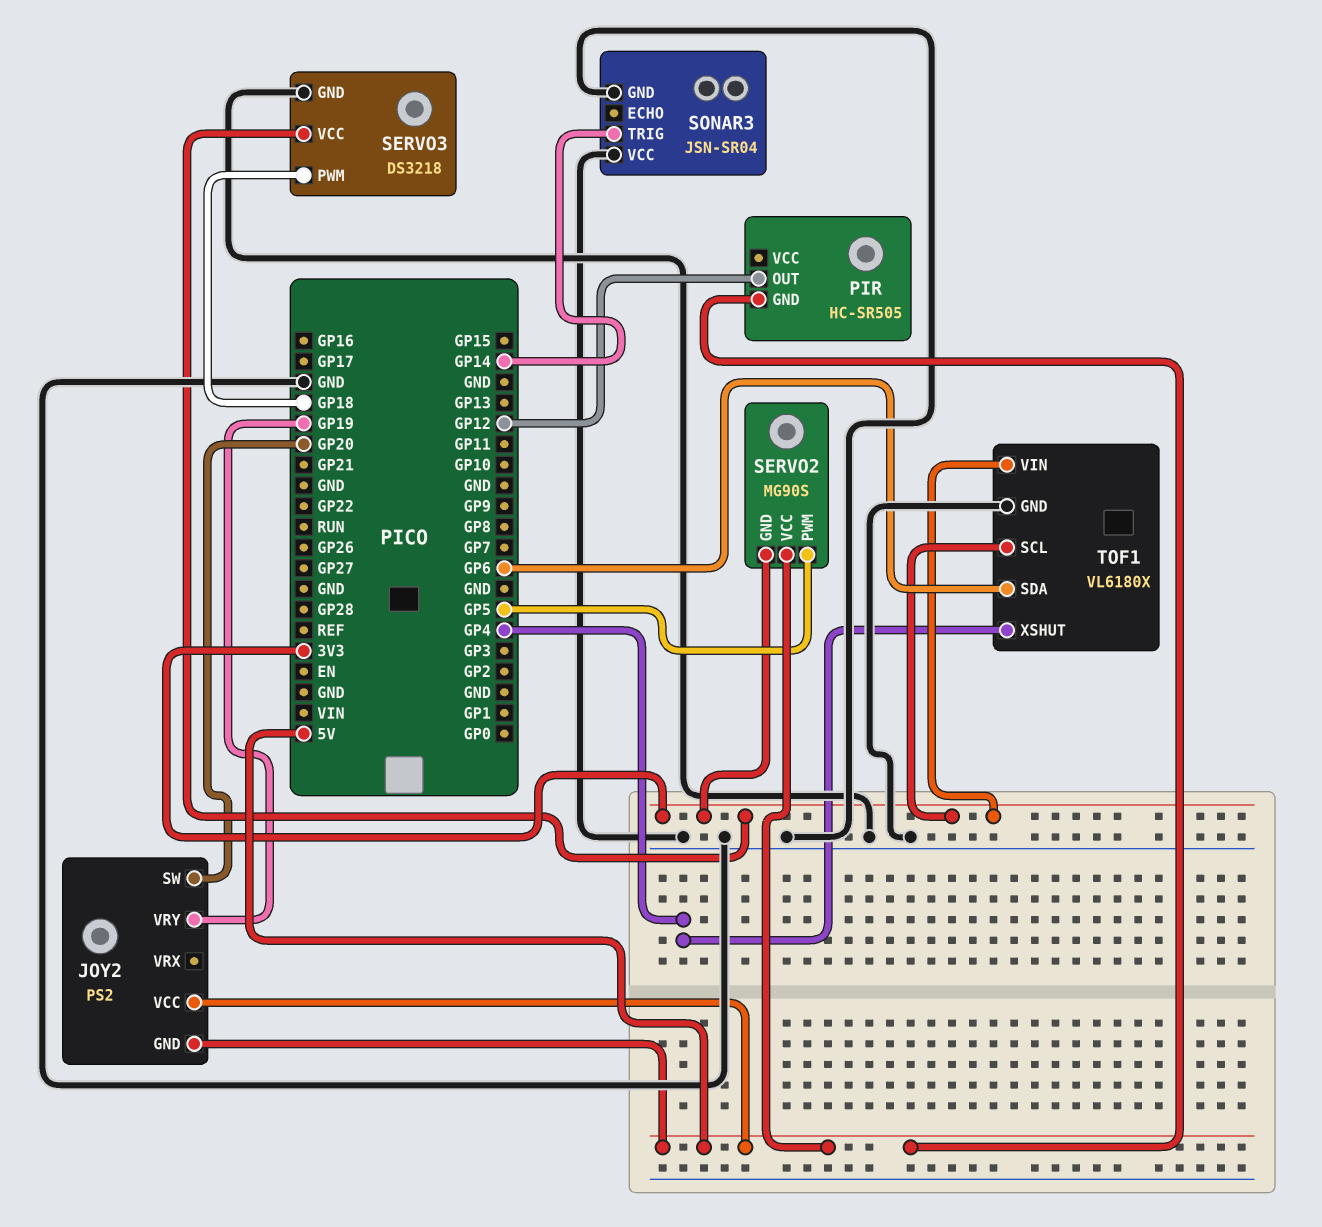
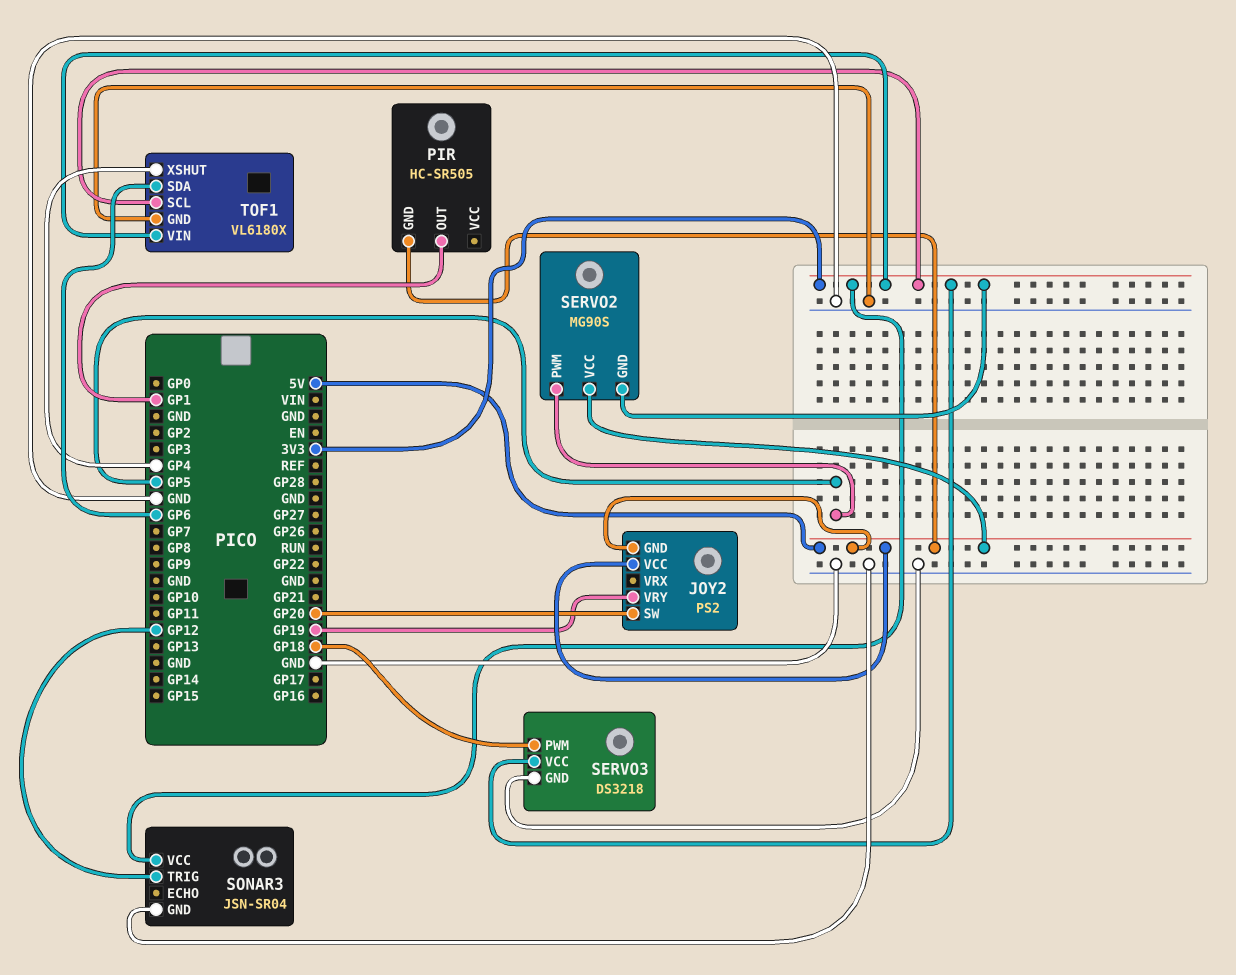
PIR pin OUT: GP12 -> GP1
SONAR3 pin TRIG: GP14 -> GP12
SONAR3 pin VCC: GND -> 3V3

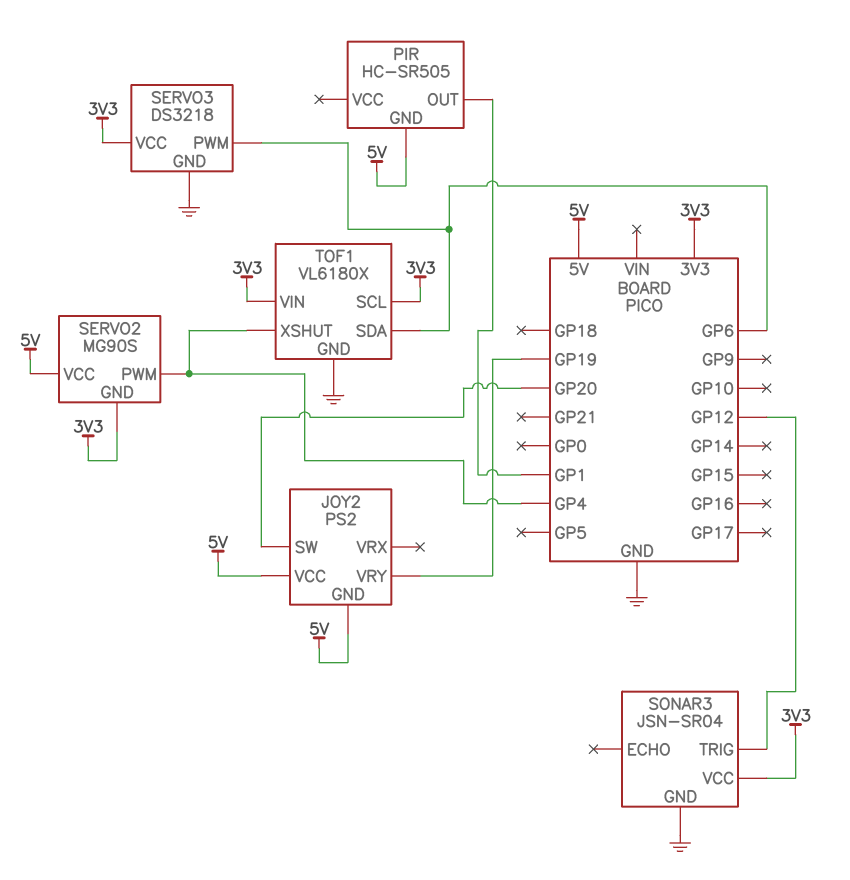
SERVO2 pin PWM: GP5 -> GP4
SERVO3 pin PWM: GP18 -> GP6

